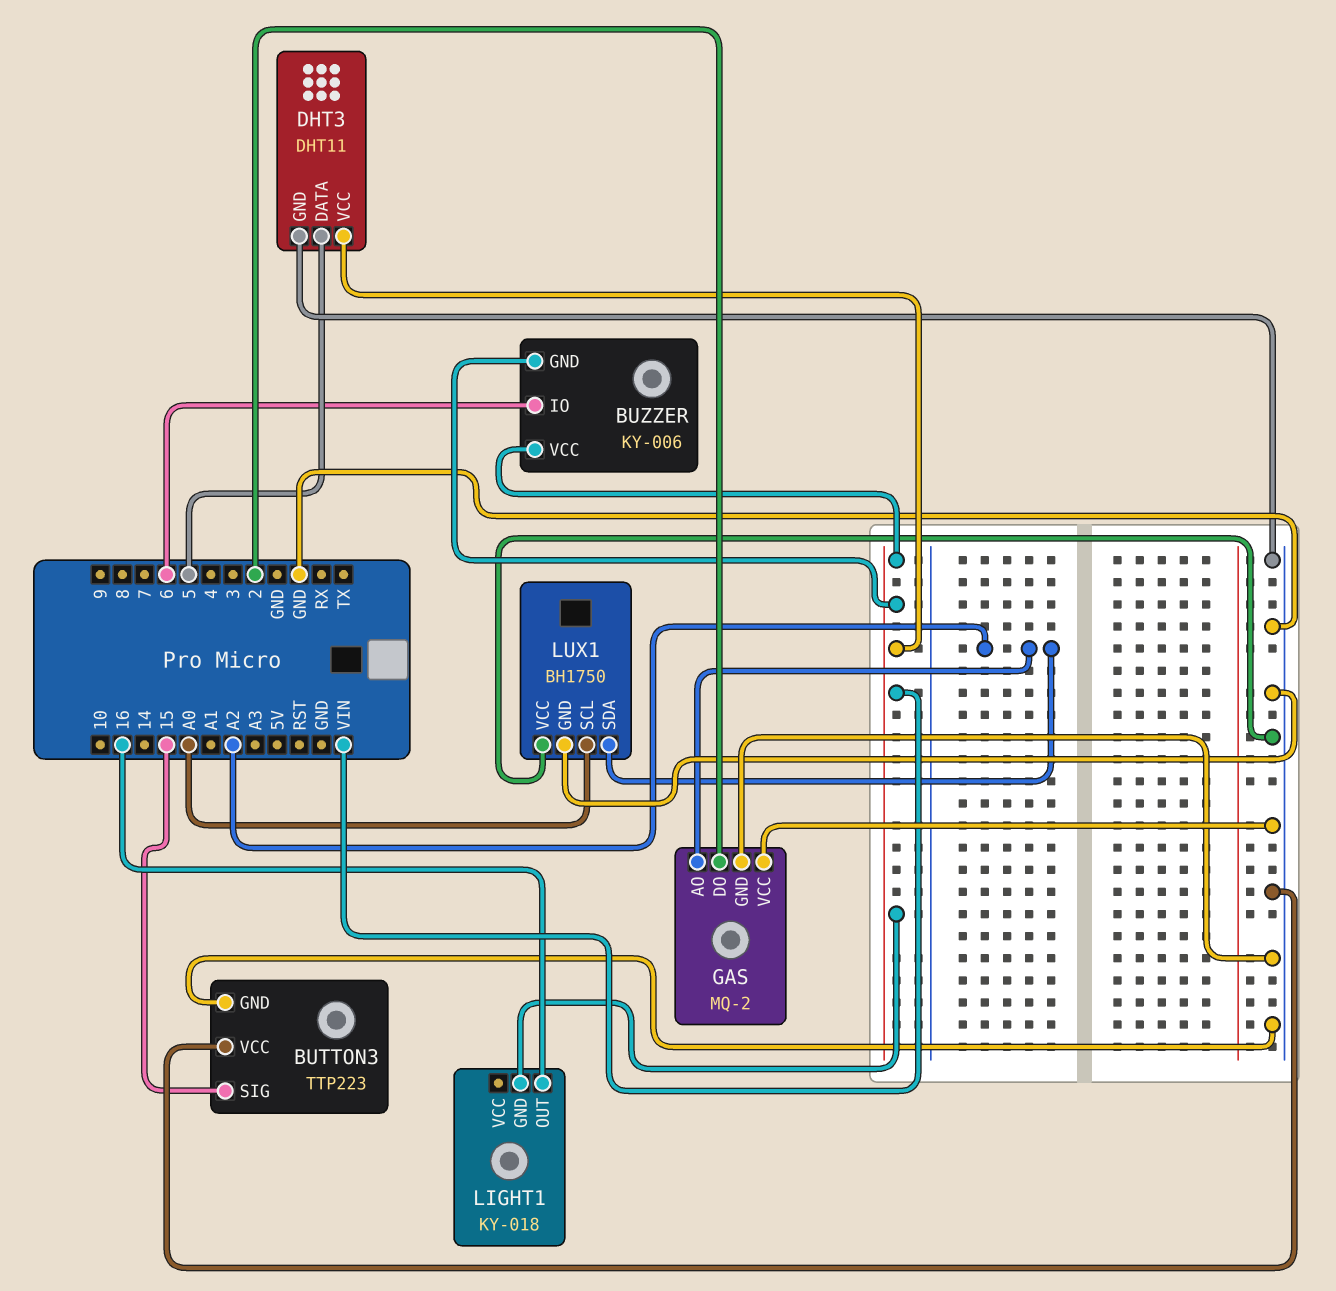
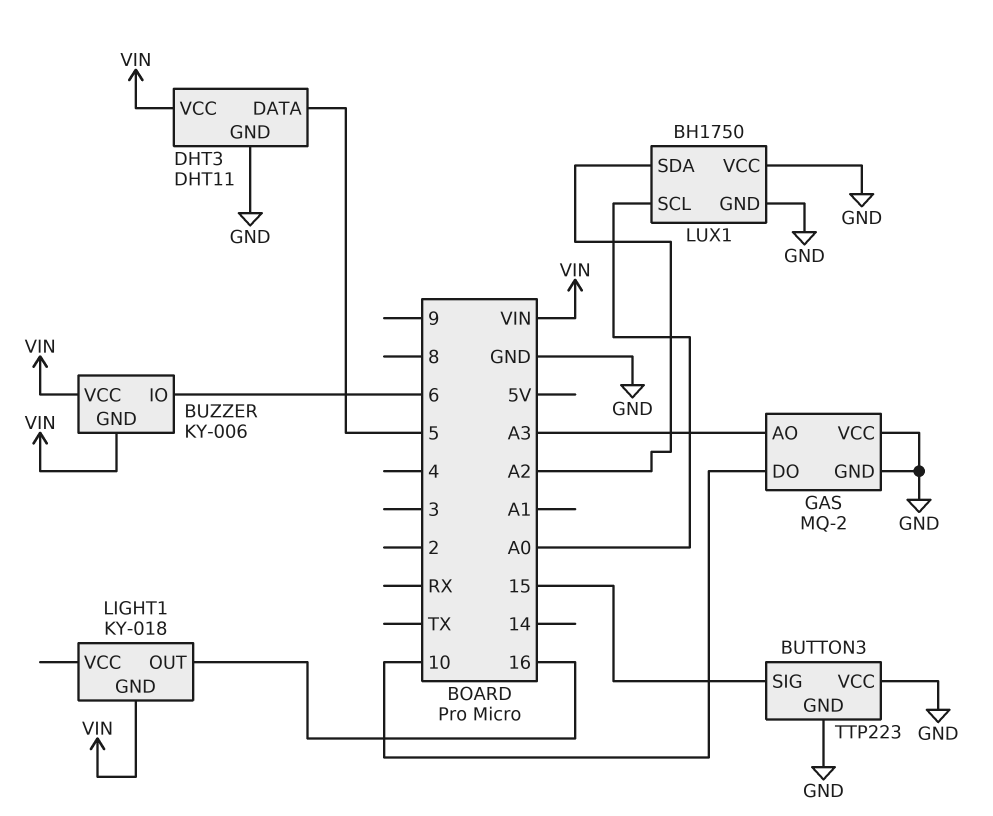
GAS pin AO: A2 -> A3
GAS pin DO: 2 -> 10

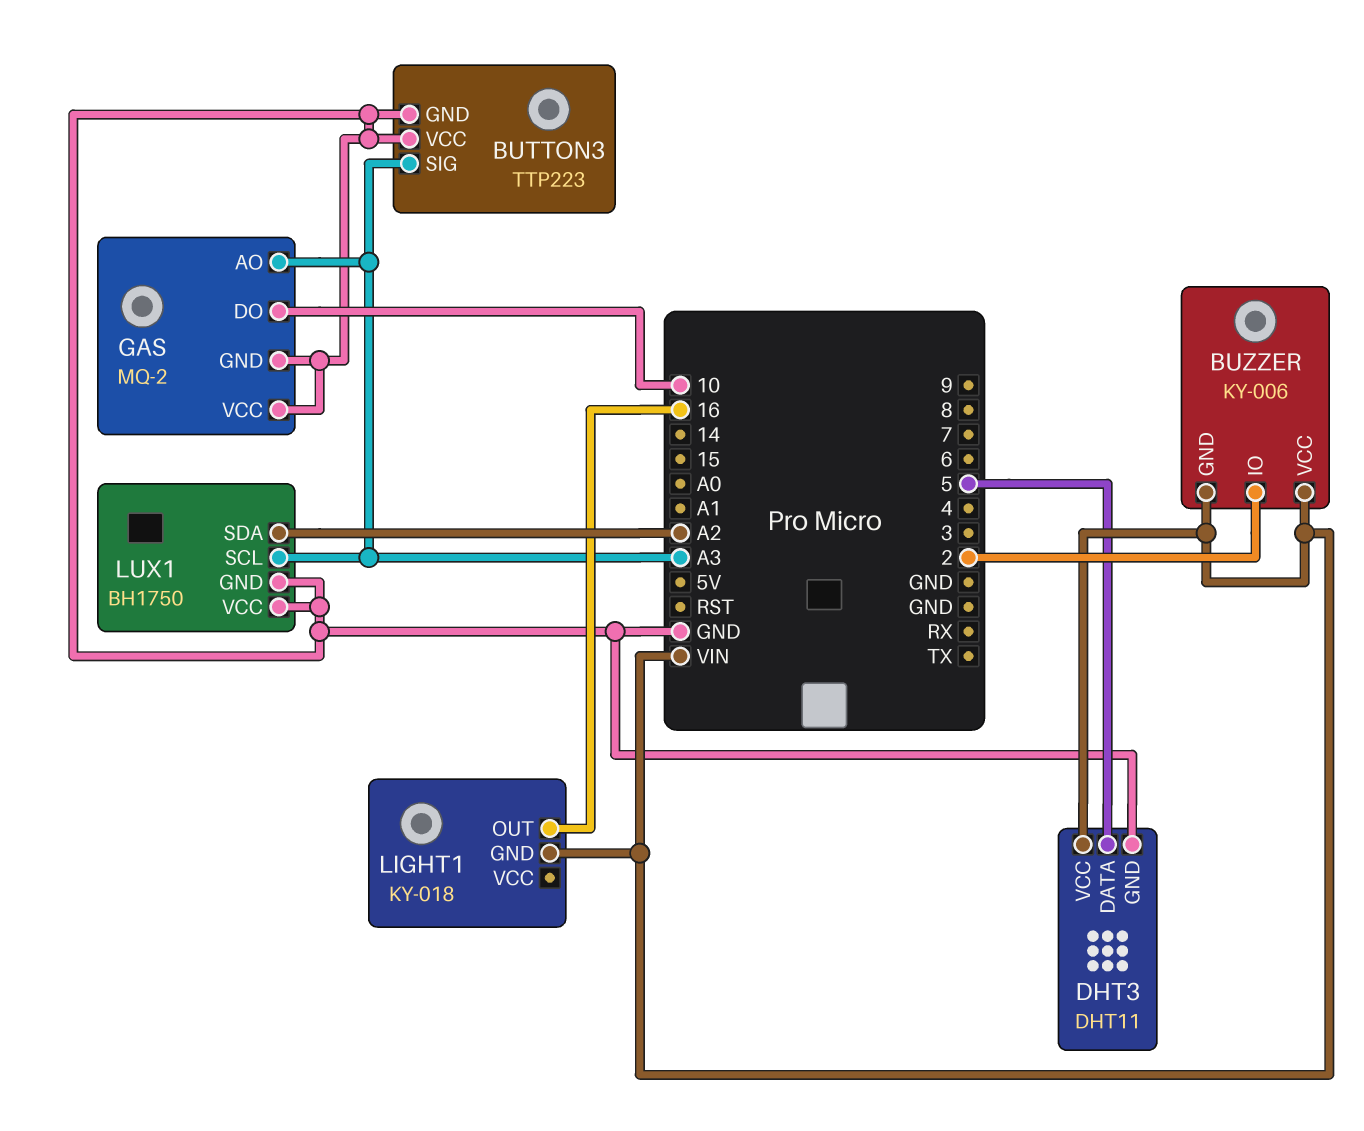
BUTTON3 pin SIG: 15 -> A3
BUZZER pin IO: 6 -> 2
LUX1 pin SCL: A0 -> A3

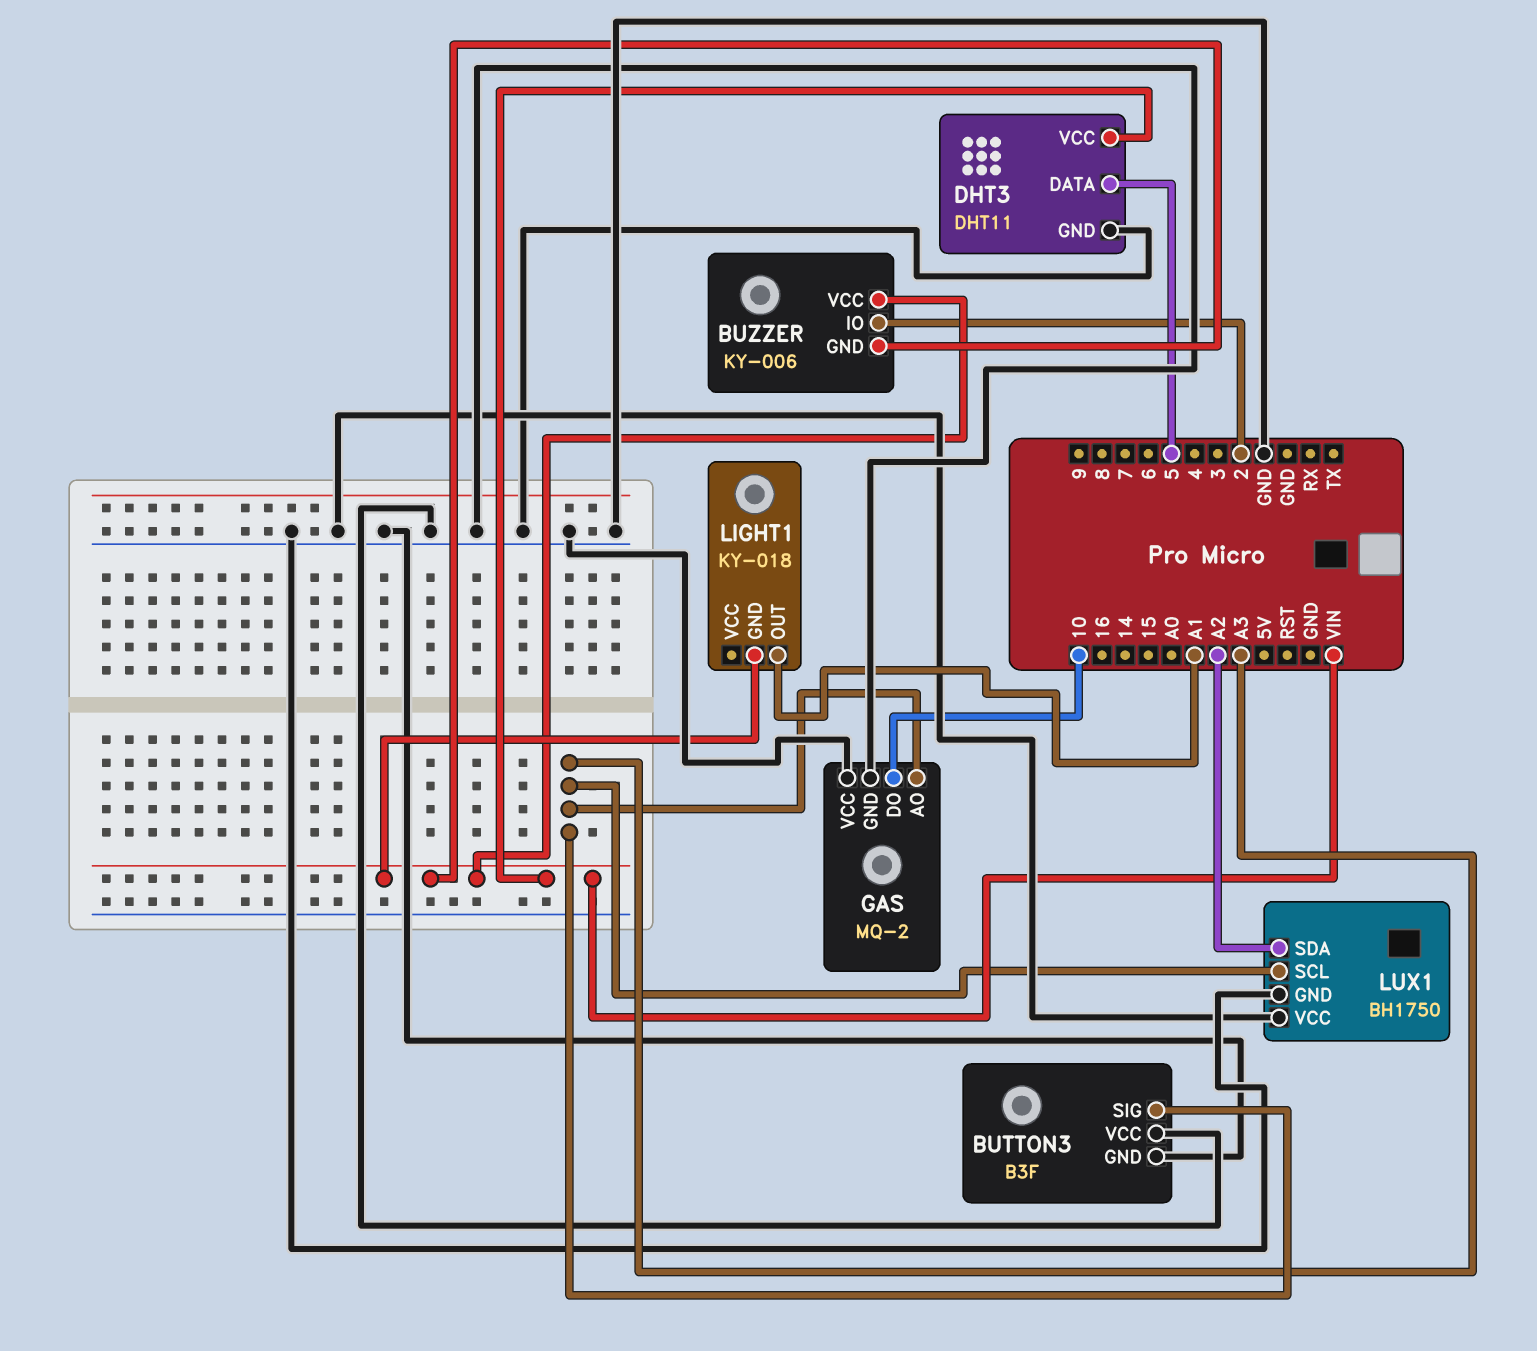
BUTTON3: TTP223 -> B3F
LIGHT1 pin OUT: 16 -> A1

